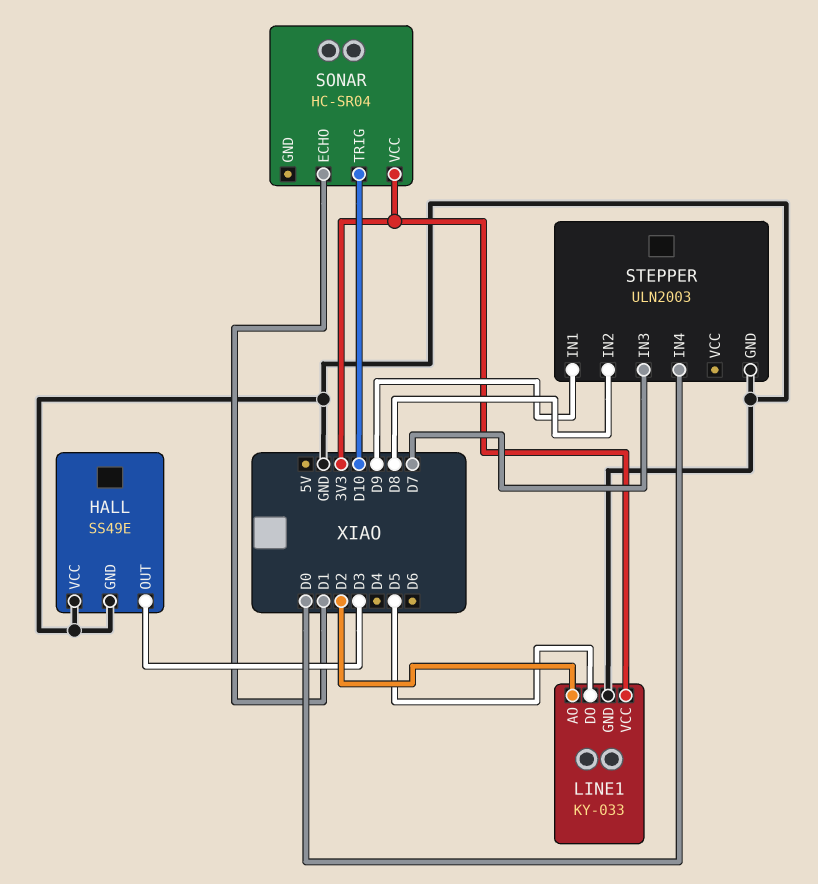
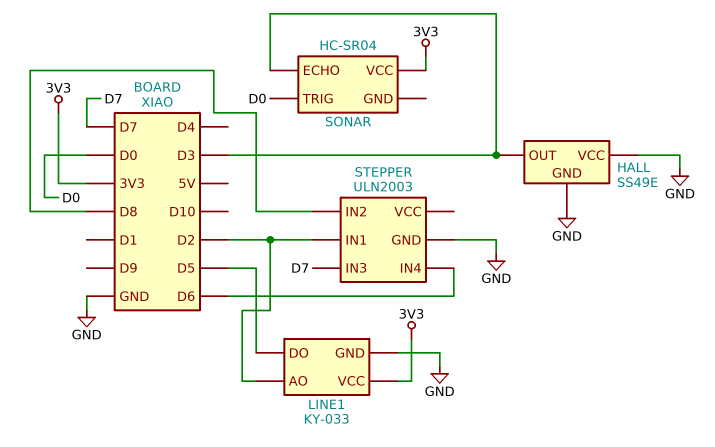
SONAR pin ECHO: D1 -> D3
SONAR pin TRIG: D10 -> D0
STEPPER pin IN1: D9 -> D2
STEPPER pin IN4: D0 -> D6

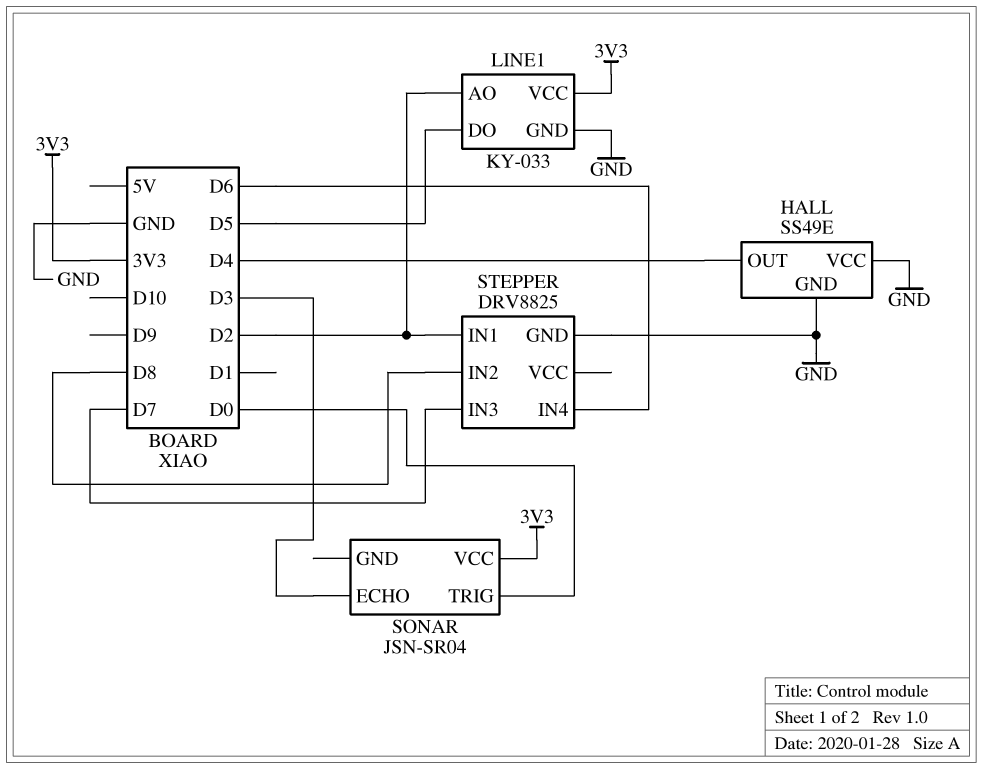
HALL pin OUT: D3 -> D4
SONAR: HC-SR04 -> JSN-SR04
STEPPER: ULN2003 -> DRV8825

